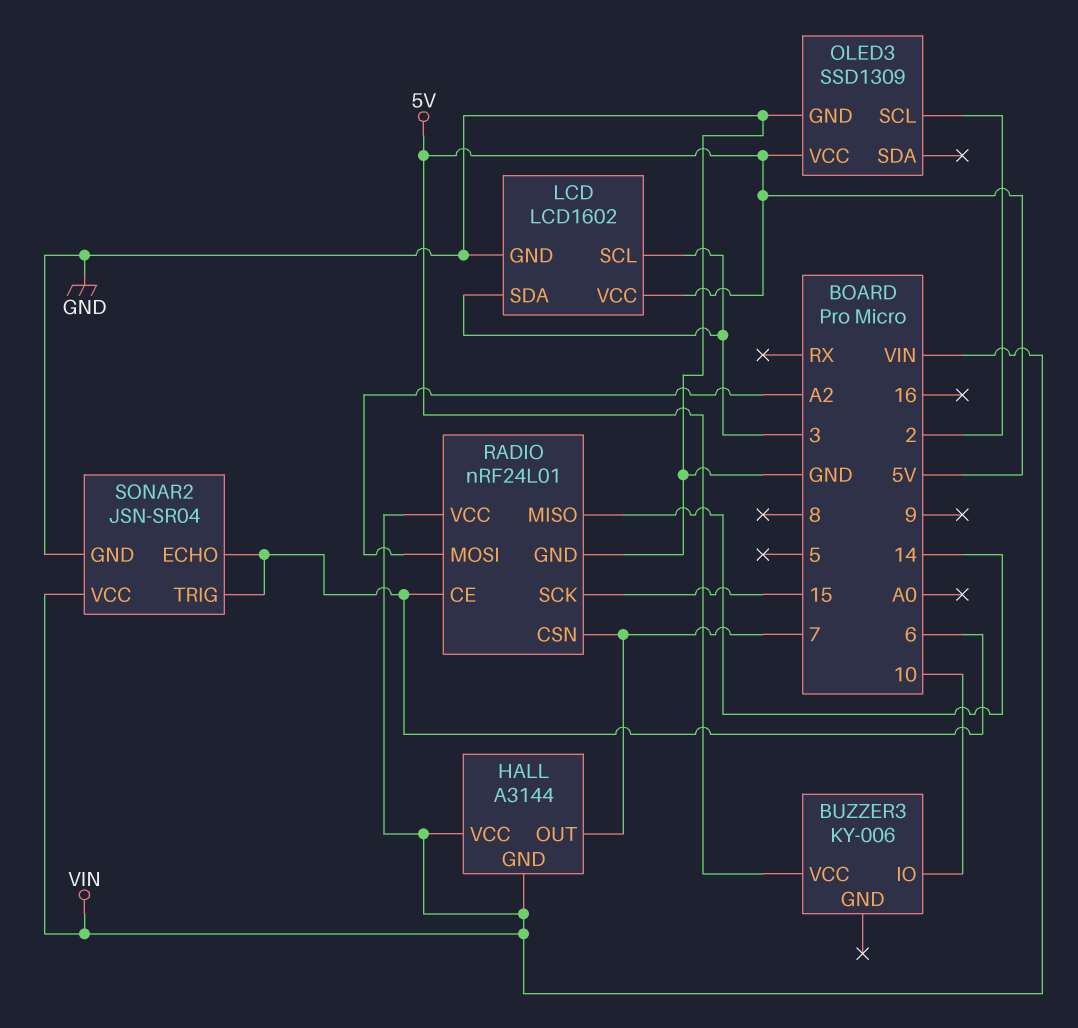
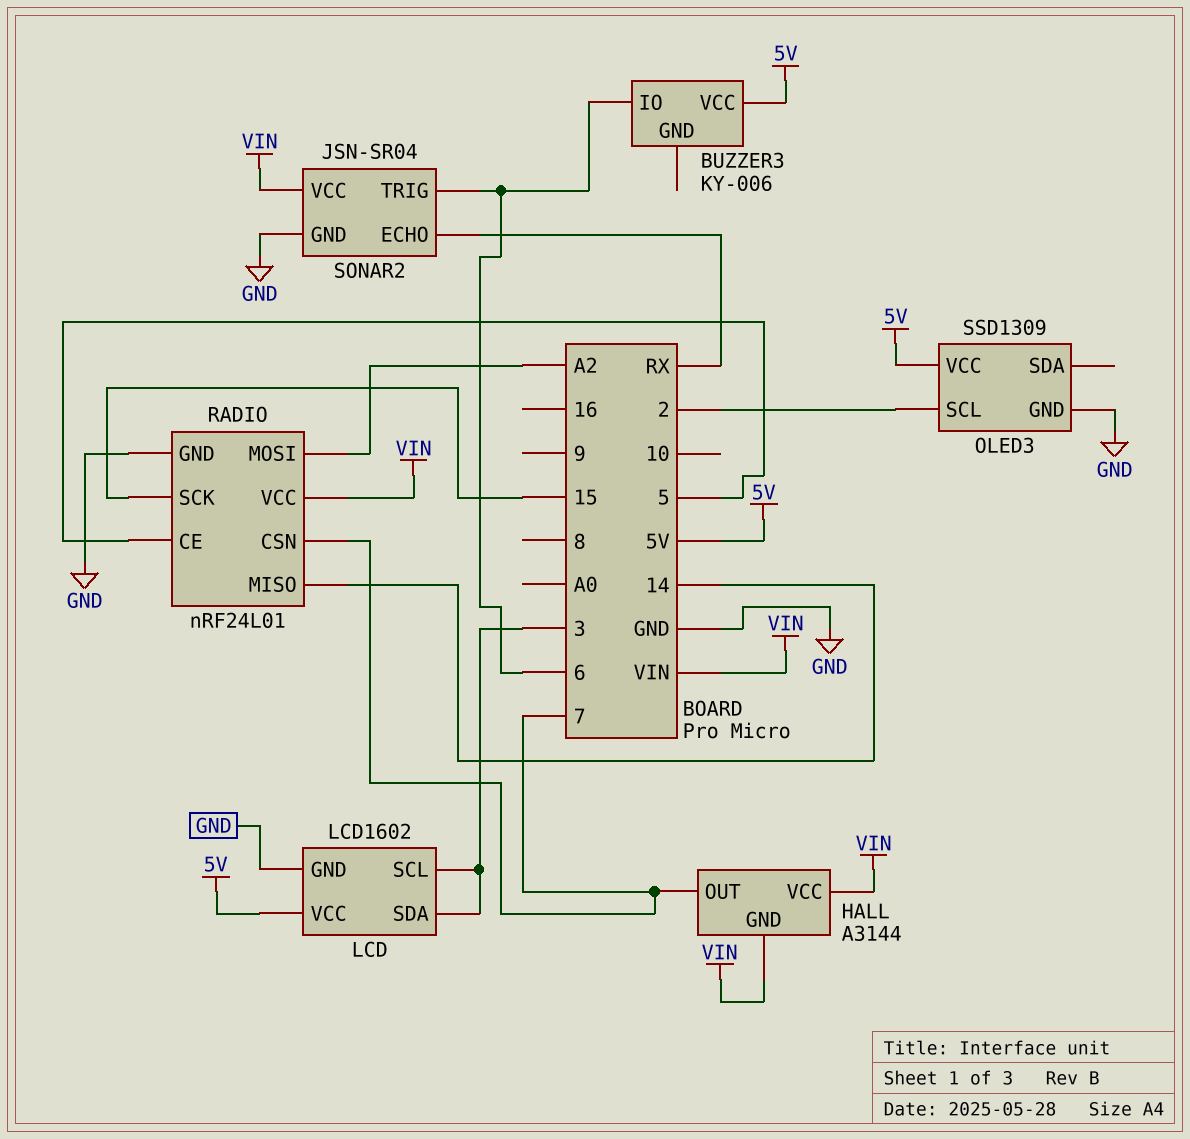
BUZZER3 pin IO: 10 -> 6
RADIO pin CE: 6 -> 5
SONAR2 pin ECHO: 6 -> RX

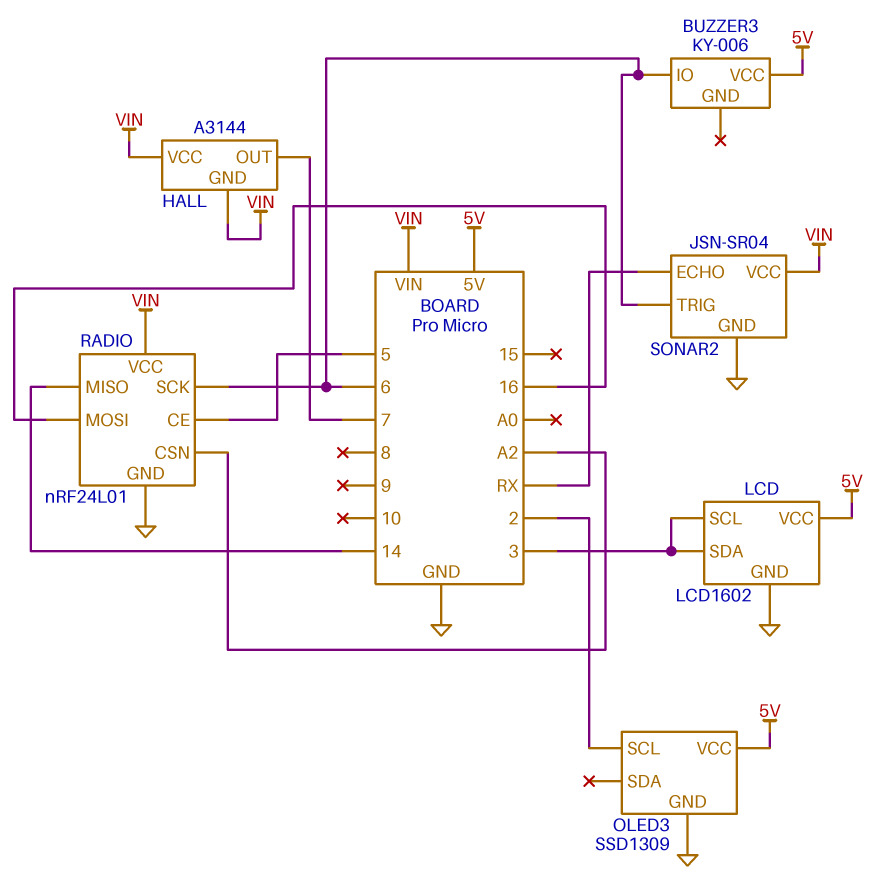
RADIO pin CSN: 7 -> A2
RADIO pin MOSI: A2 -> 16
RADIO pin SCK: 15 -> 6

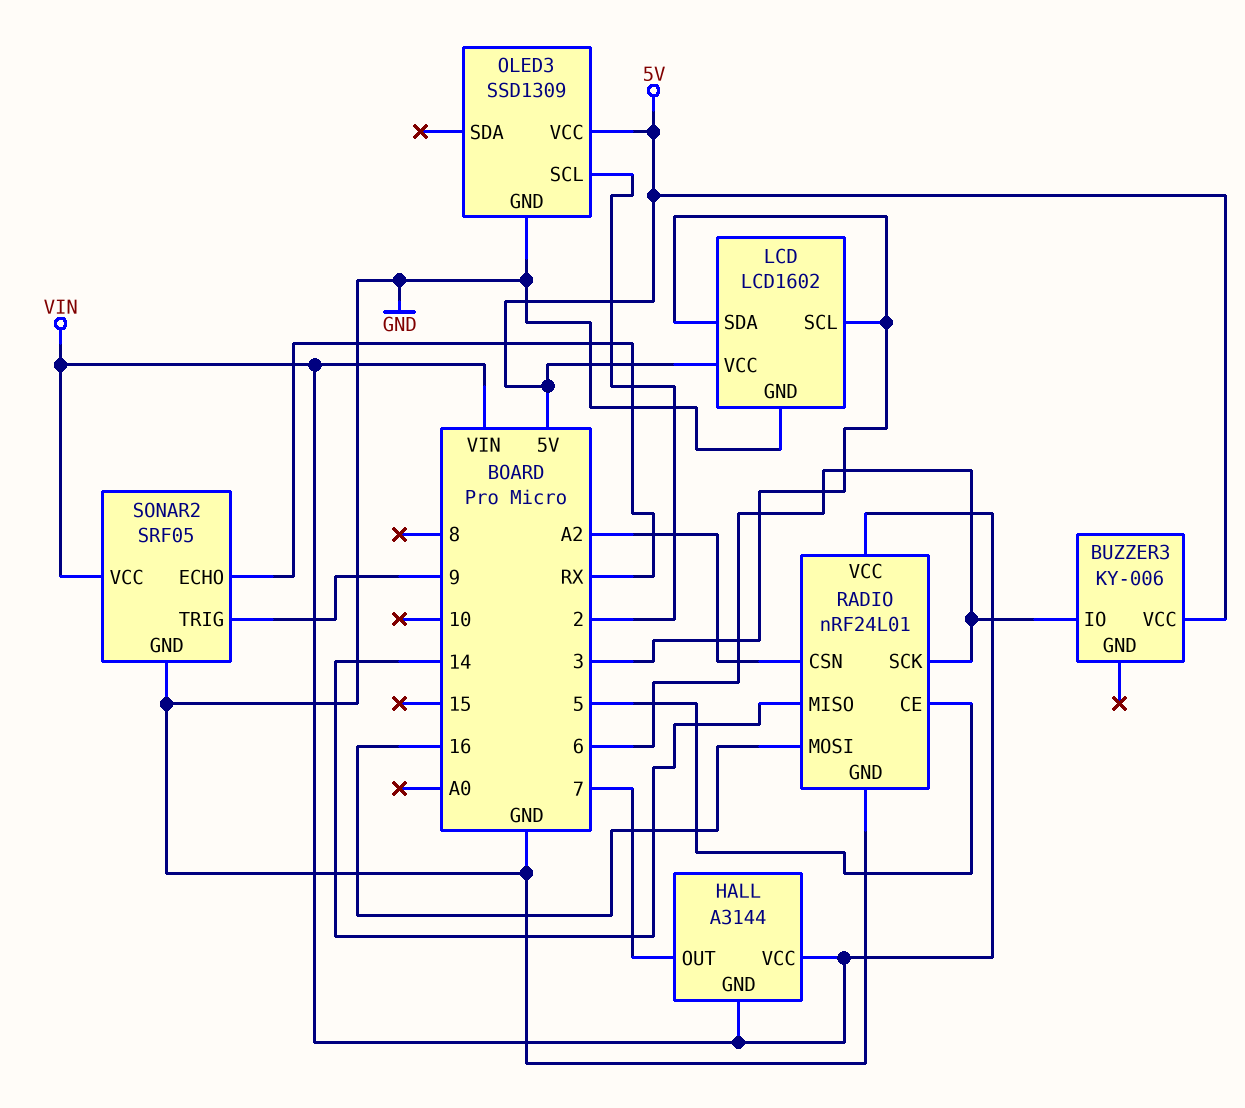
SONAR2: JSN-SR04 -> SRF05
SONAR2 pin TRIG: 6 -> 9

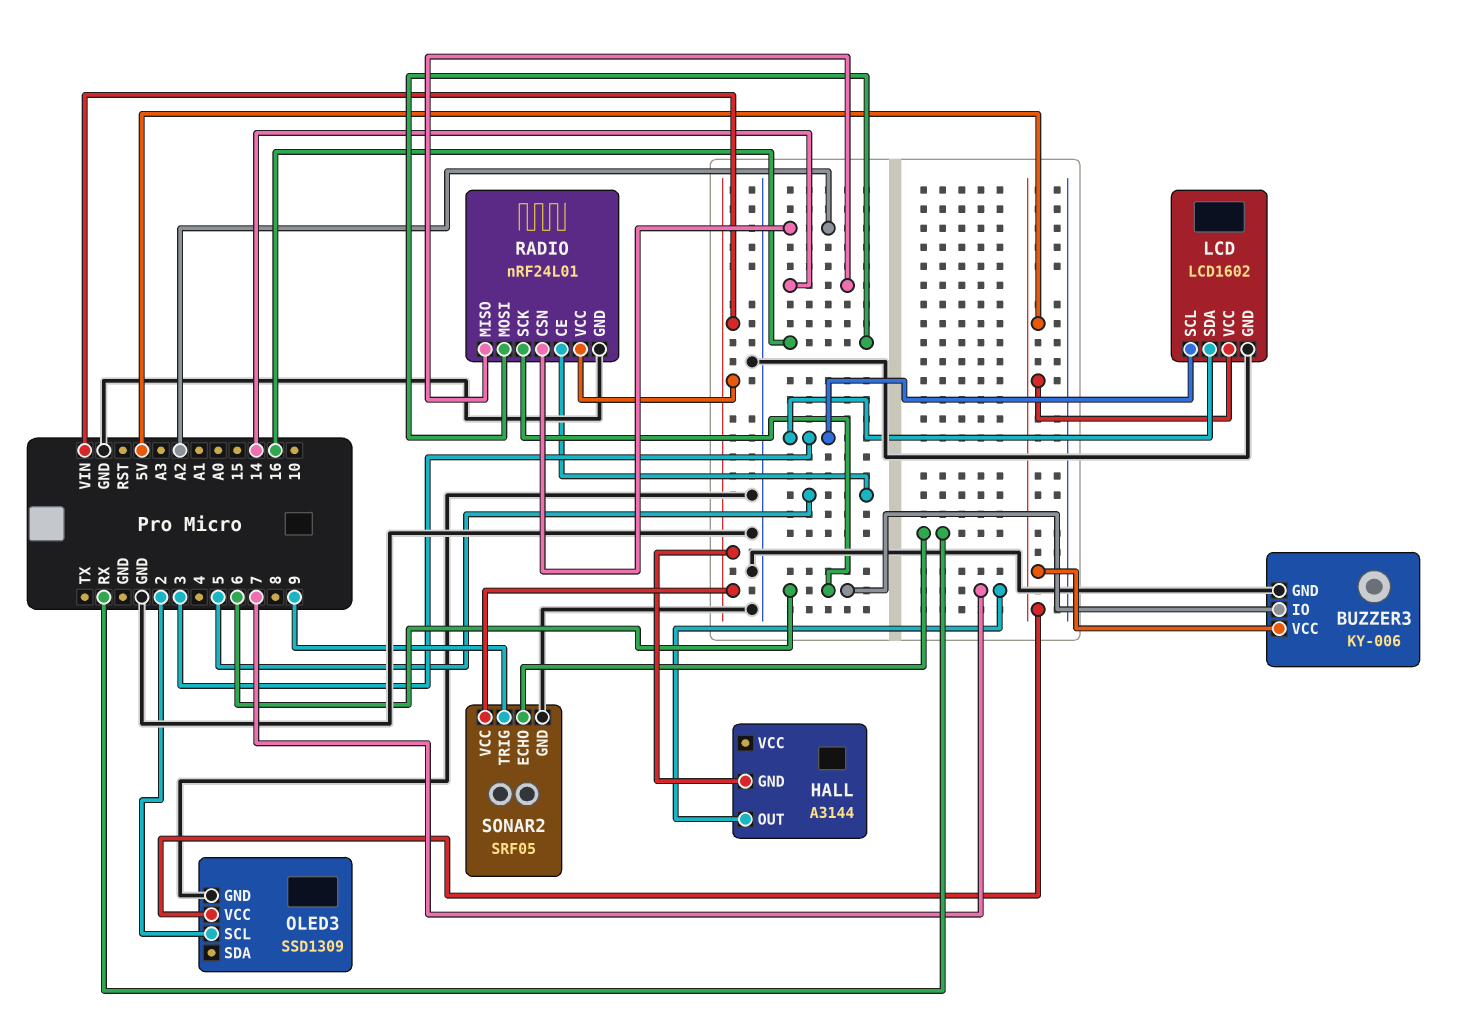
BUZZER3 pin GND: none -> GND
HALL pin VCC: VIN -> none

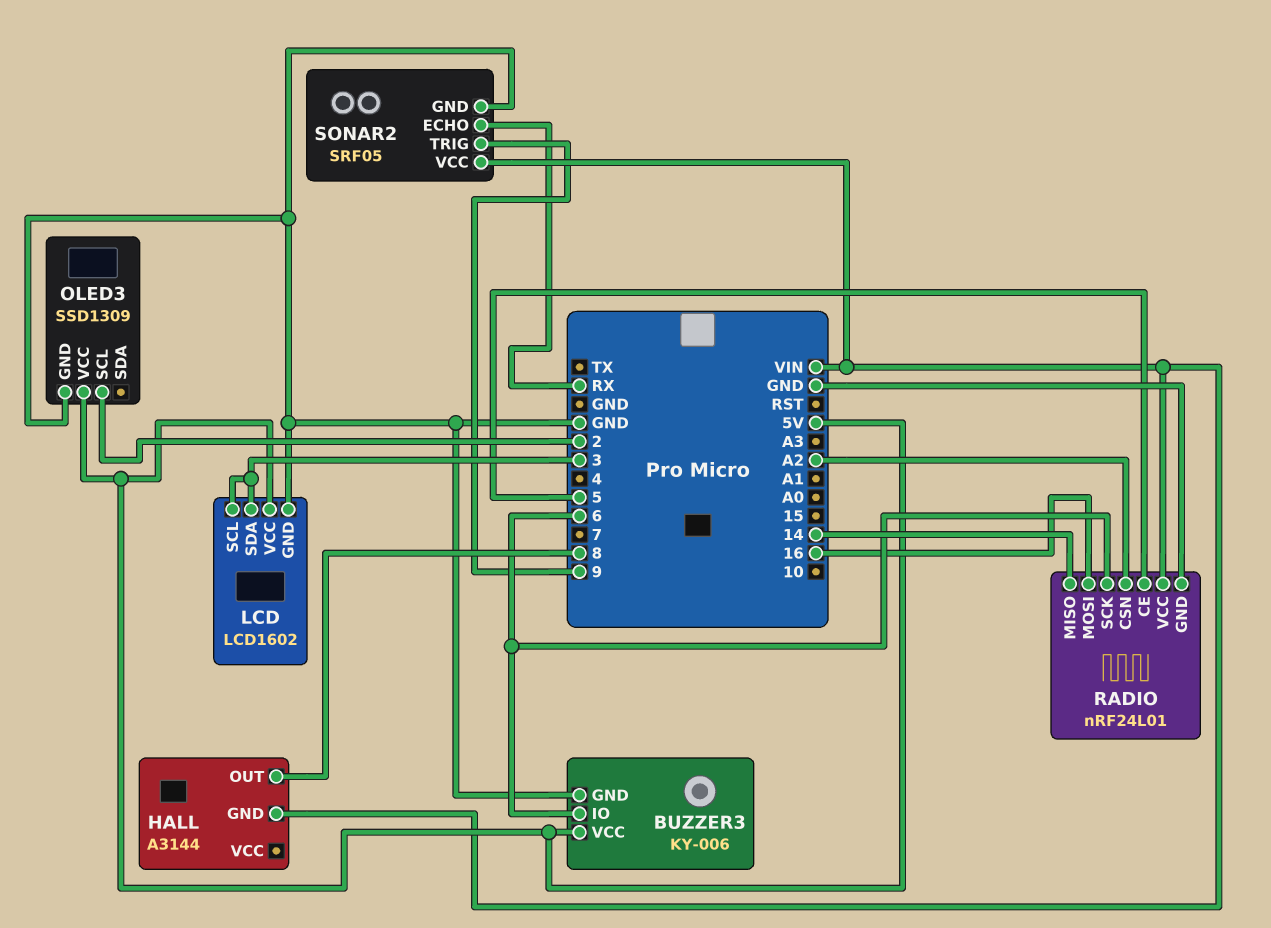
HALL pin OUT: 7 -> 8

